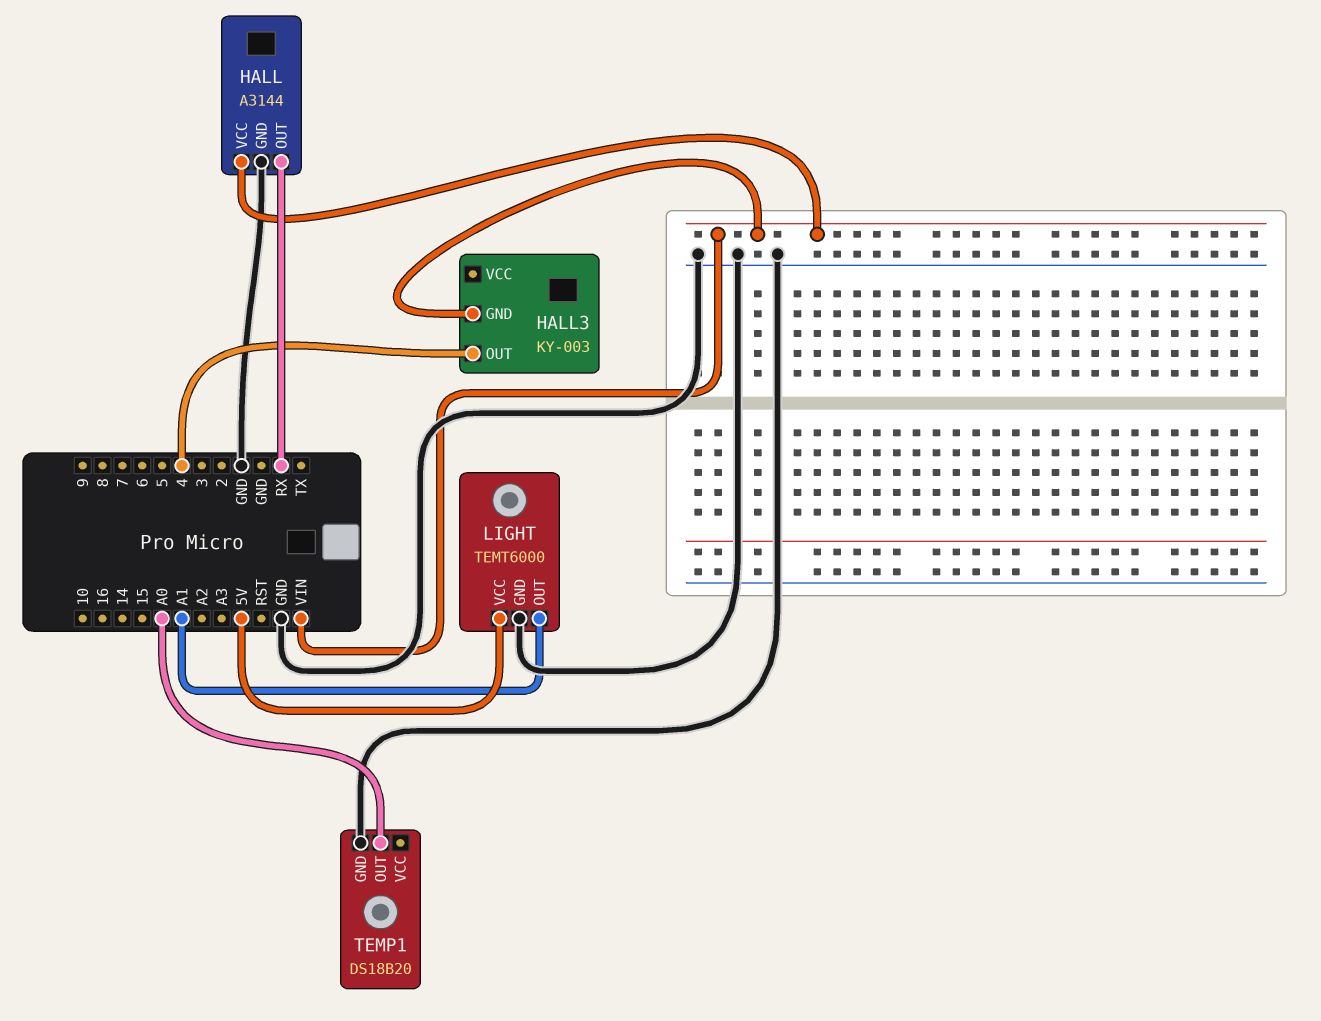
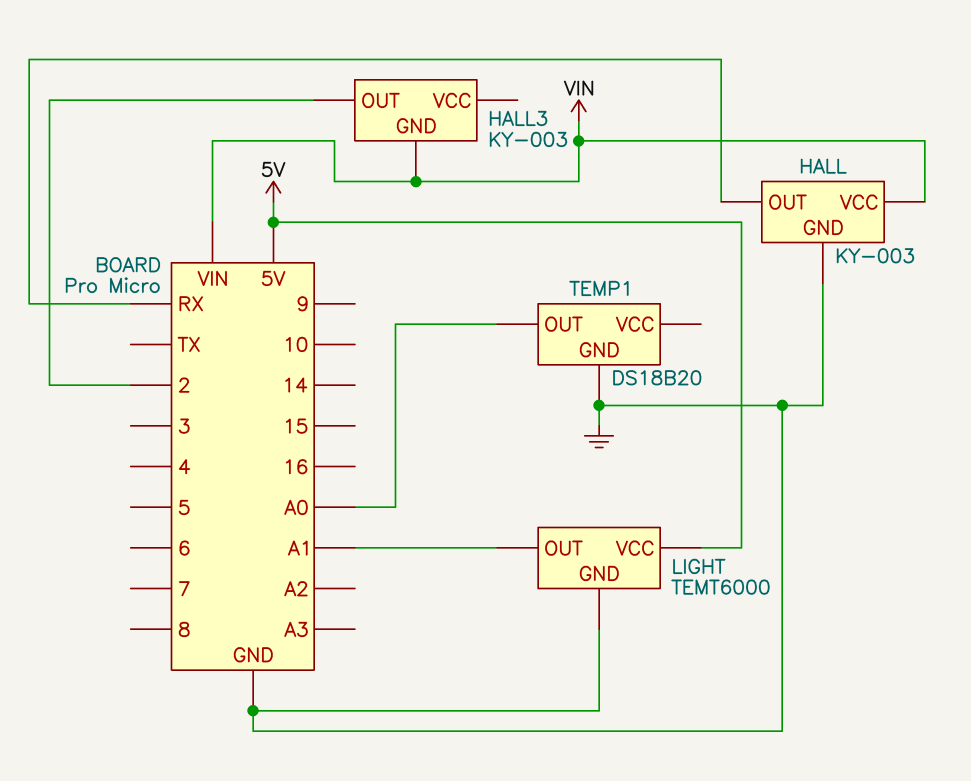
HALL: A3144 -> KY-003
HALL3 pin OUT: 4 -> 2

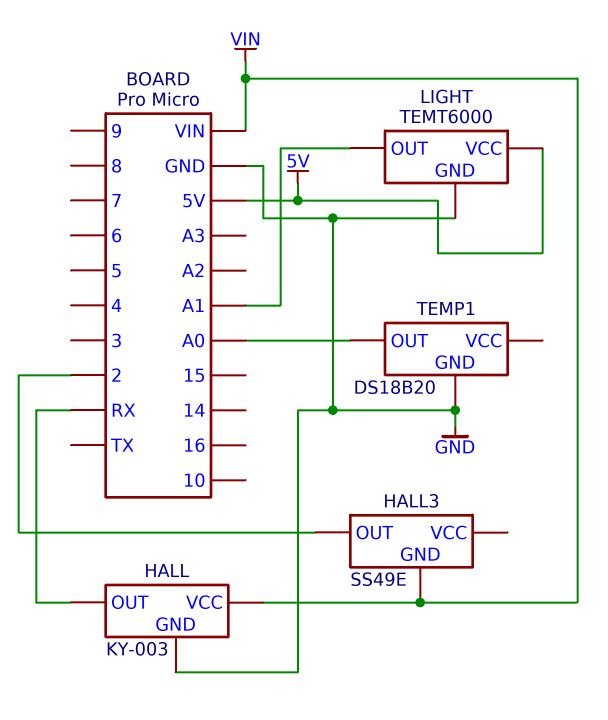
HALL3: KY-003 -> SS49E

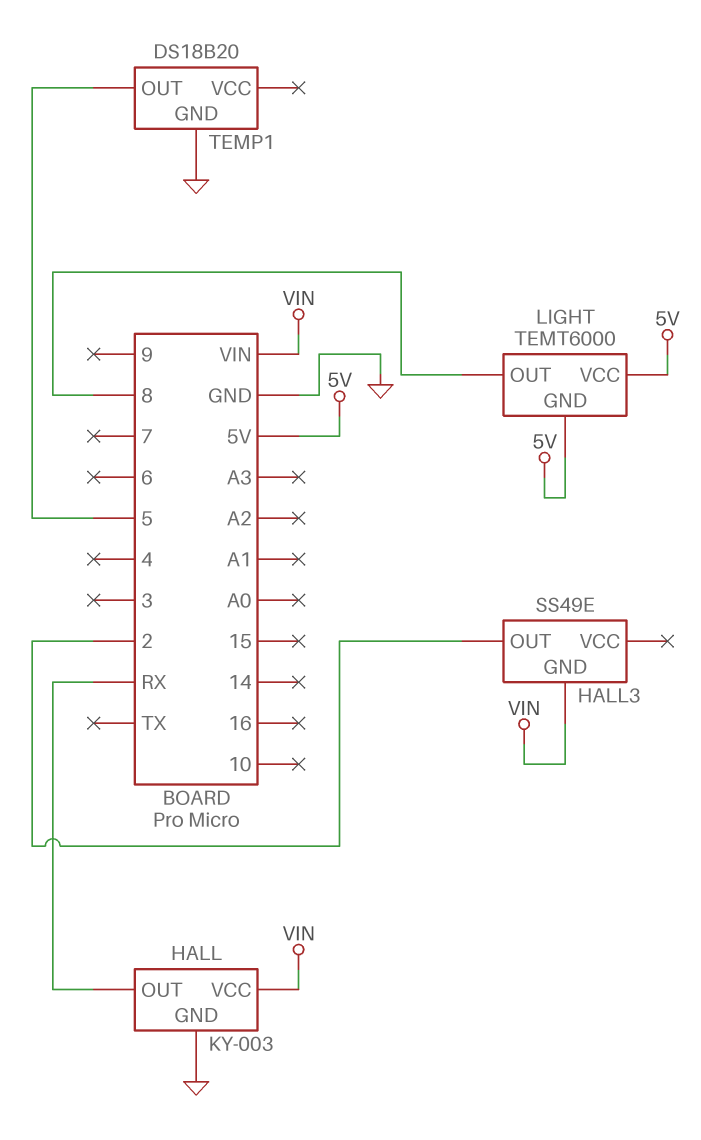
LIGHT pin GND: GND -> 5V
LIGHT pin OUT: A1 -> 8
TEMP1 pin OUT: A0 -> 5

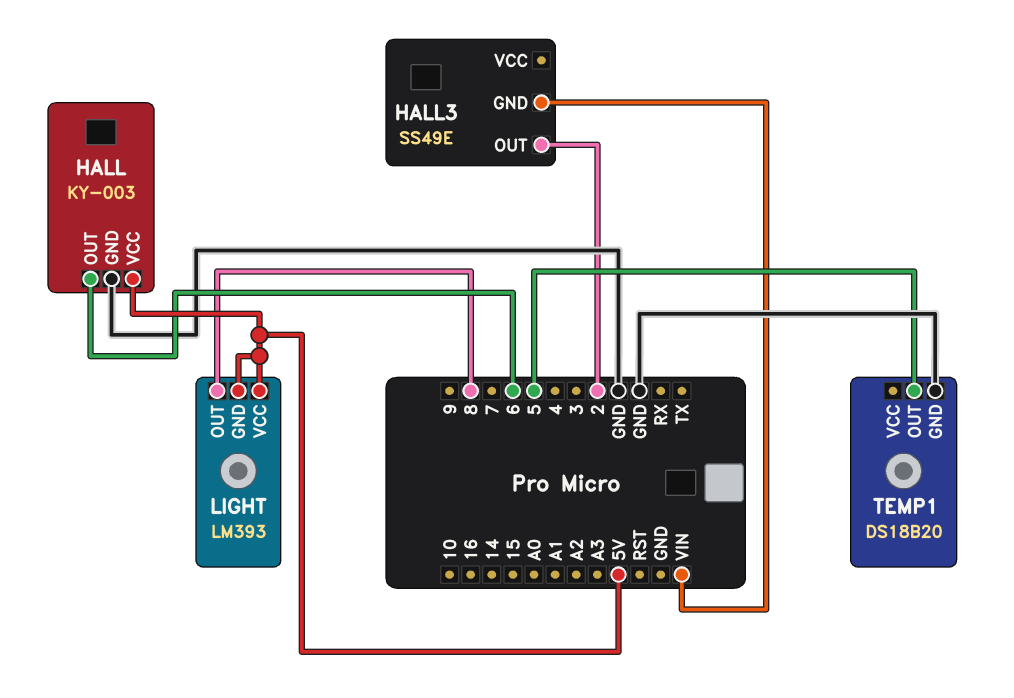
HALL pin OUT: RX -> 6
HALL pin VCC: VIN -> 5V
LIGHT: TEMT6000 -> LM393

